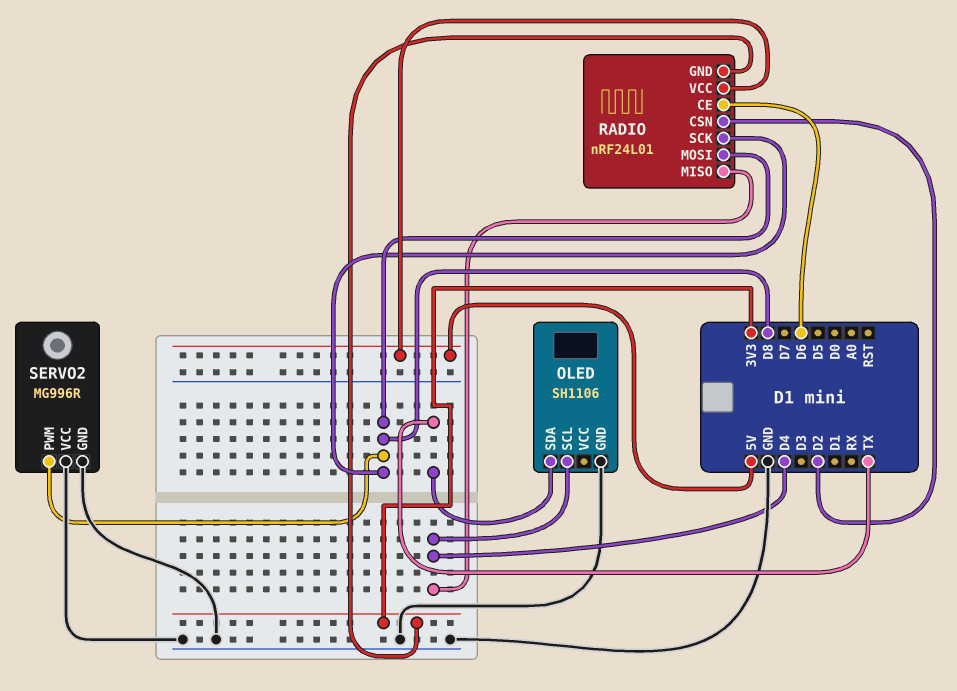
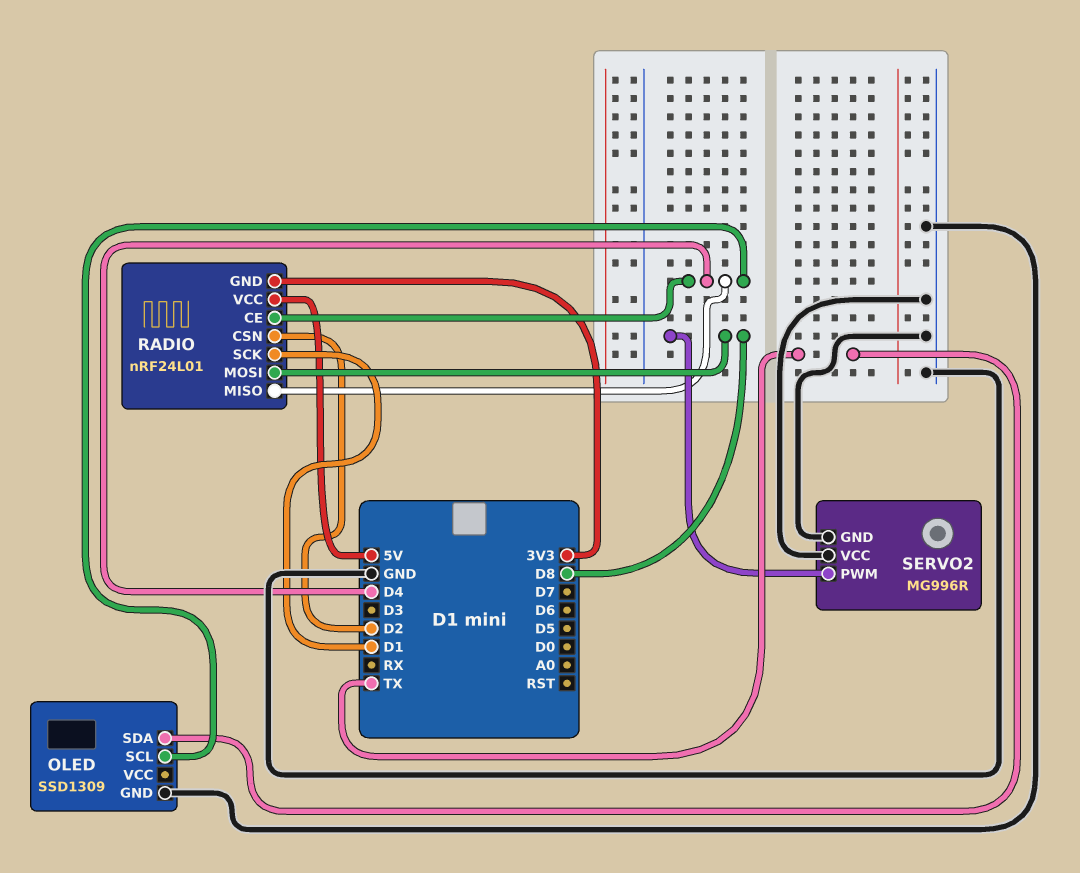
OLED: SH1106 -> SSD1309
RADIO pin CE: D6 -> D4
RADIO pin SCK: D8 -> D1

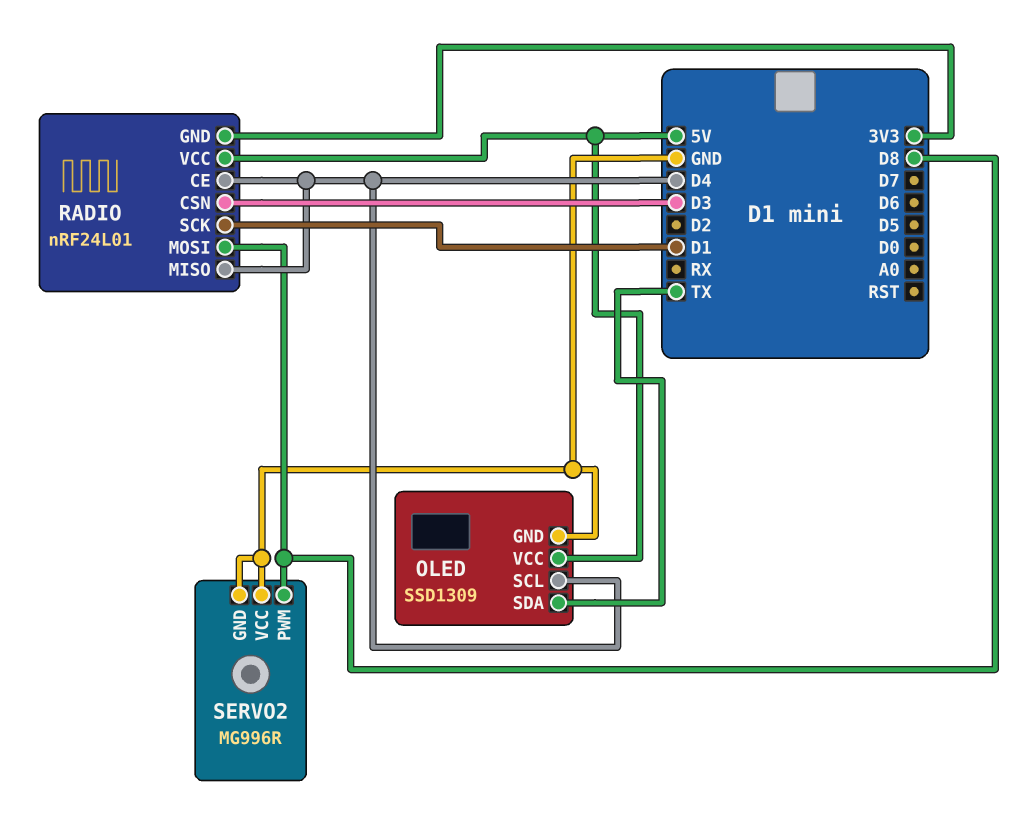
OLED pin VCC: none -> 5V
RADIO pin CSN: D2 -> D3

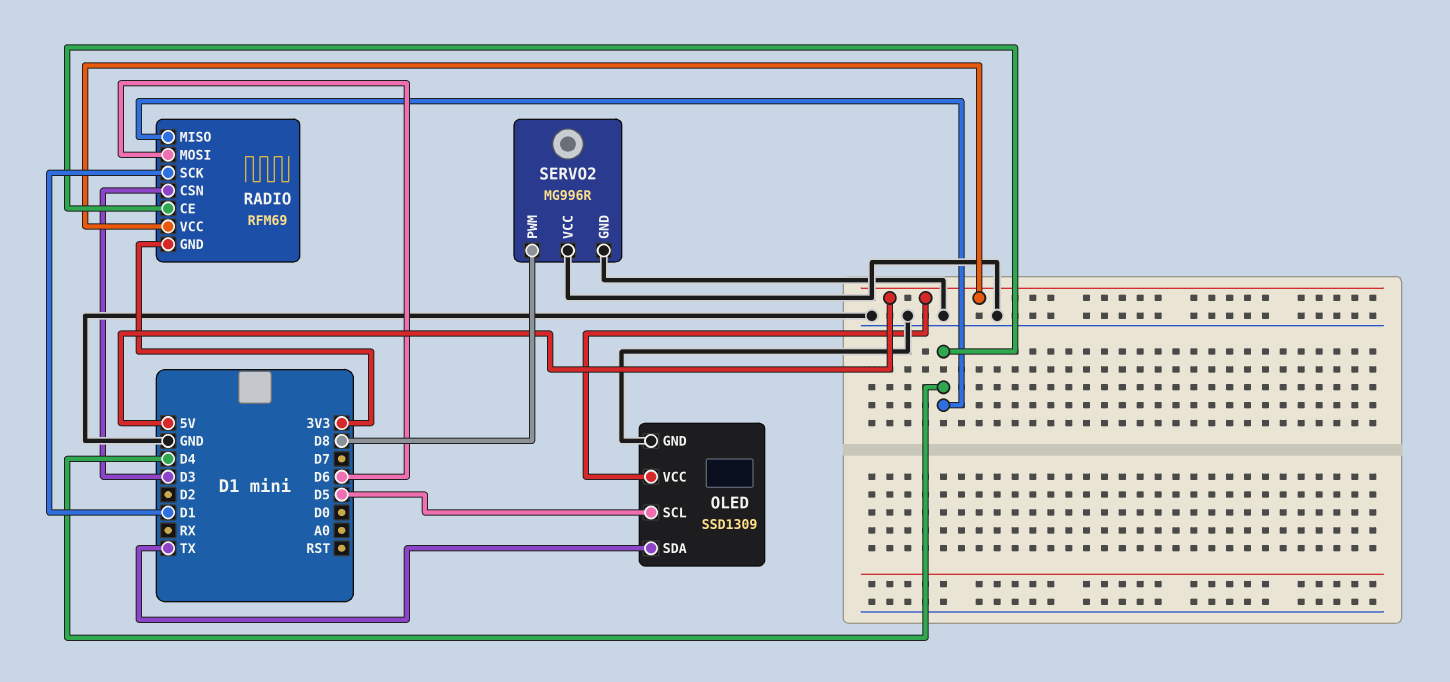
OLED pin SCL: D4 -> D5
RADIO: nRF24L01 -> RFM69
RADIO pin MOSI: D8 -> D6

